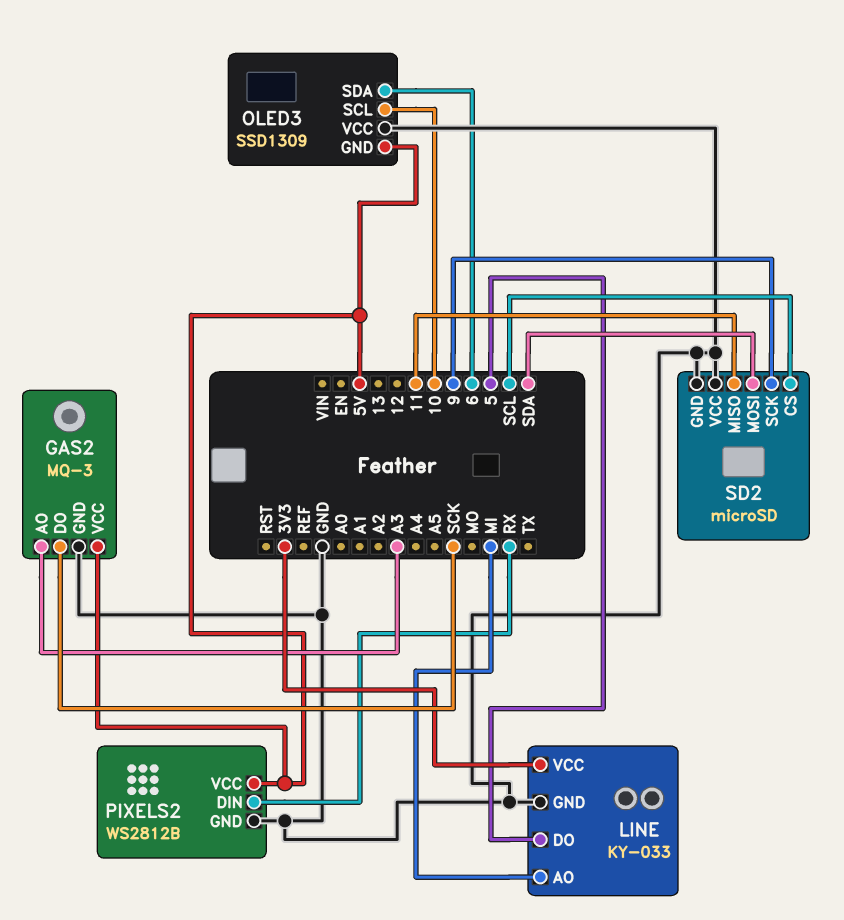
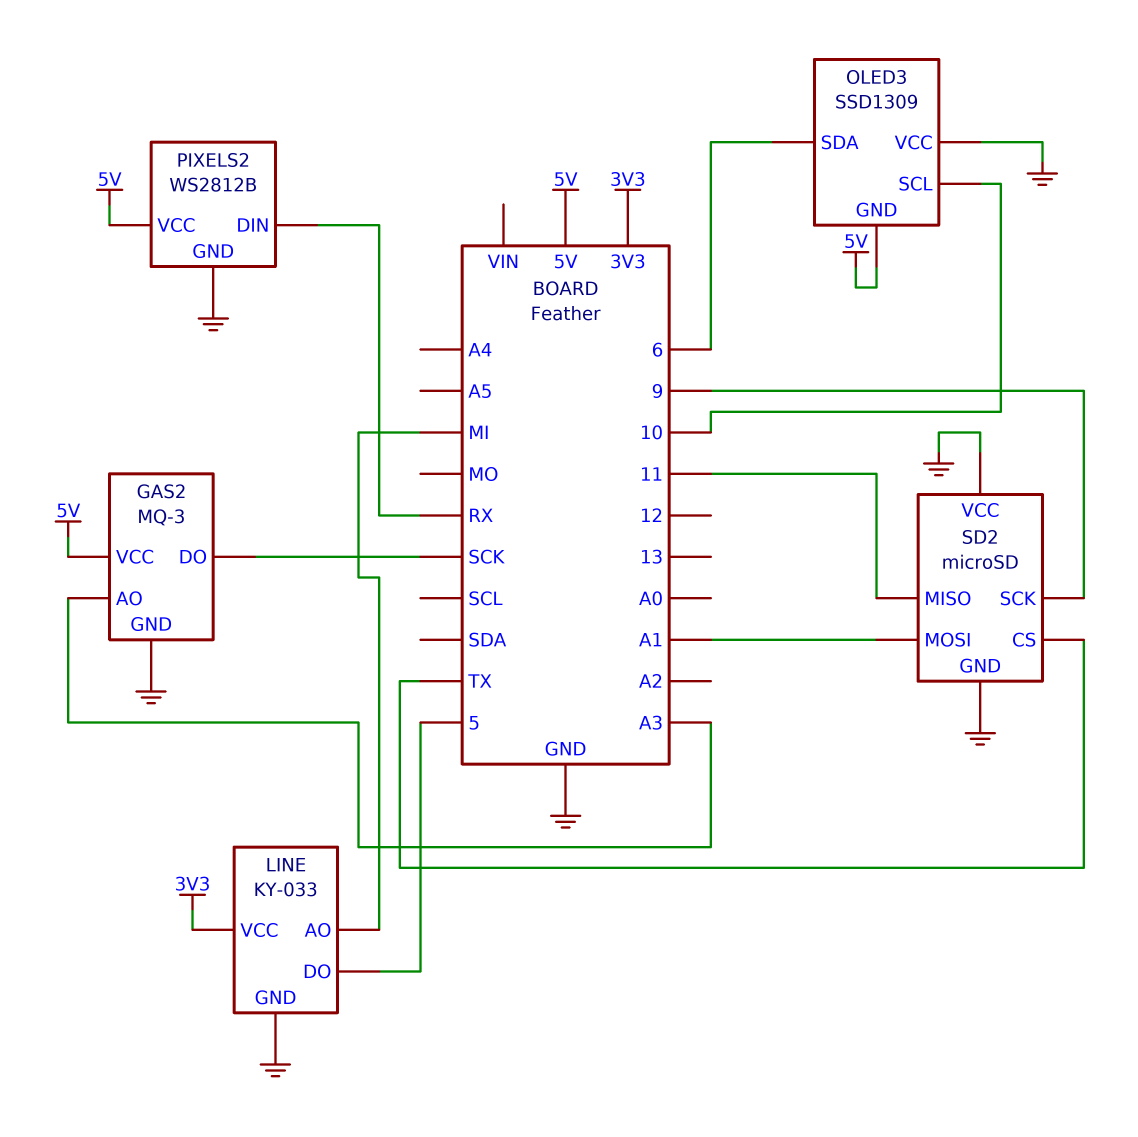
SD2 pin CS: SCL -> TX
SD2 pin MOSI: SDA -> A1

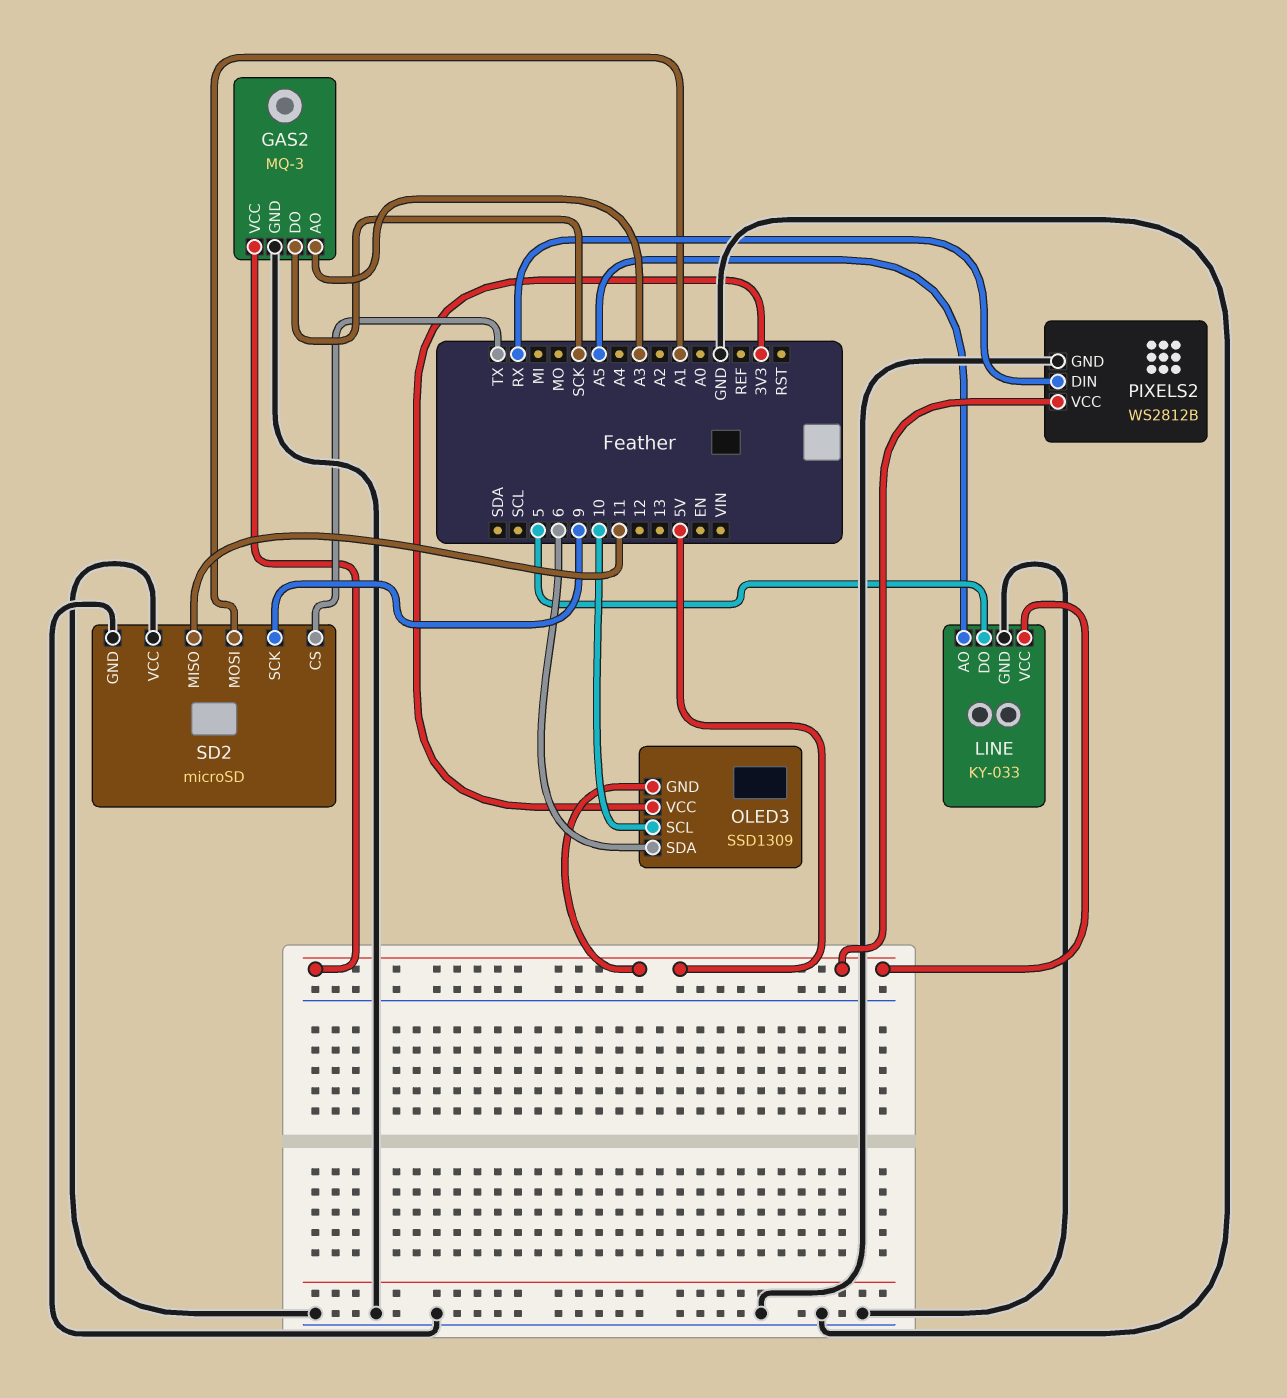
LINE pin AO: MI -> A5
LINE pin VCC: 3V3 -> 5V
OLED3 pin VCC: GND -> 3V3

